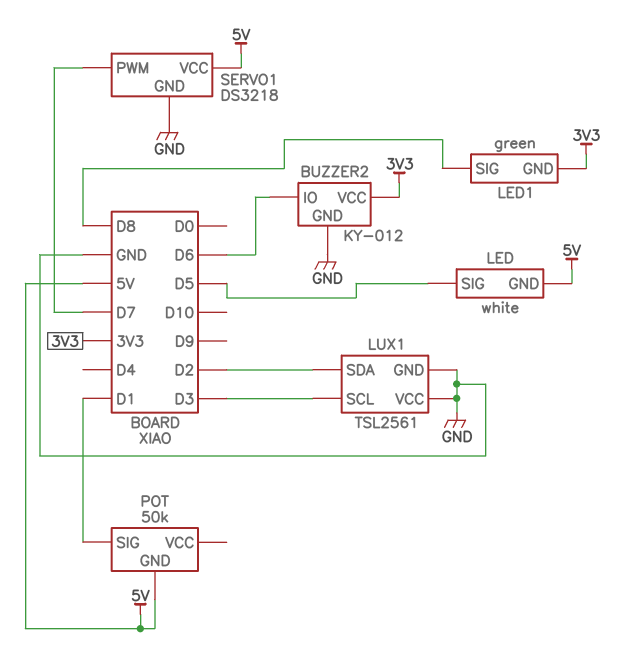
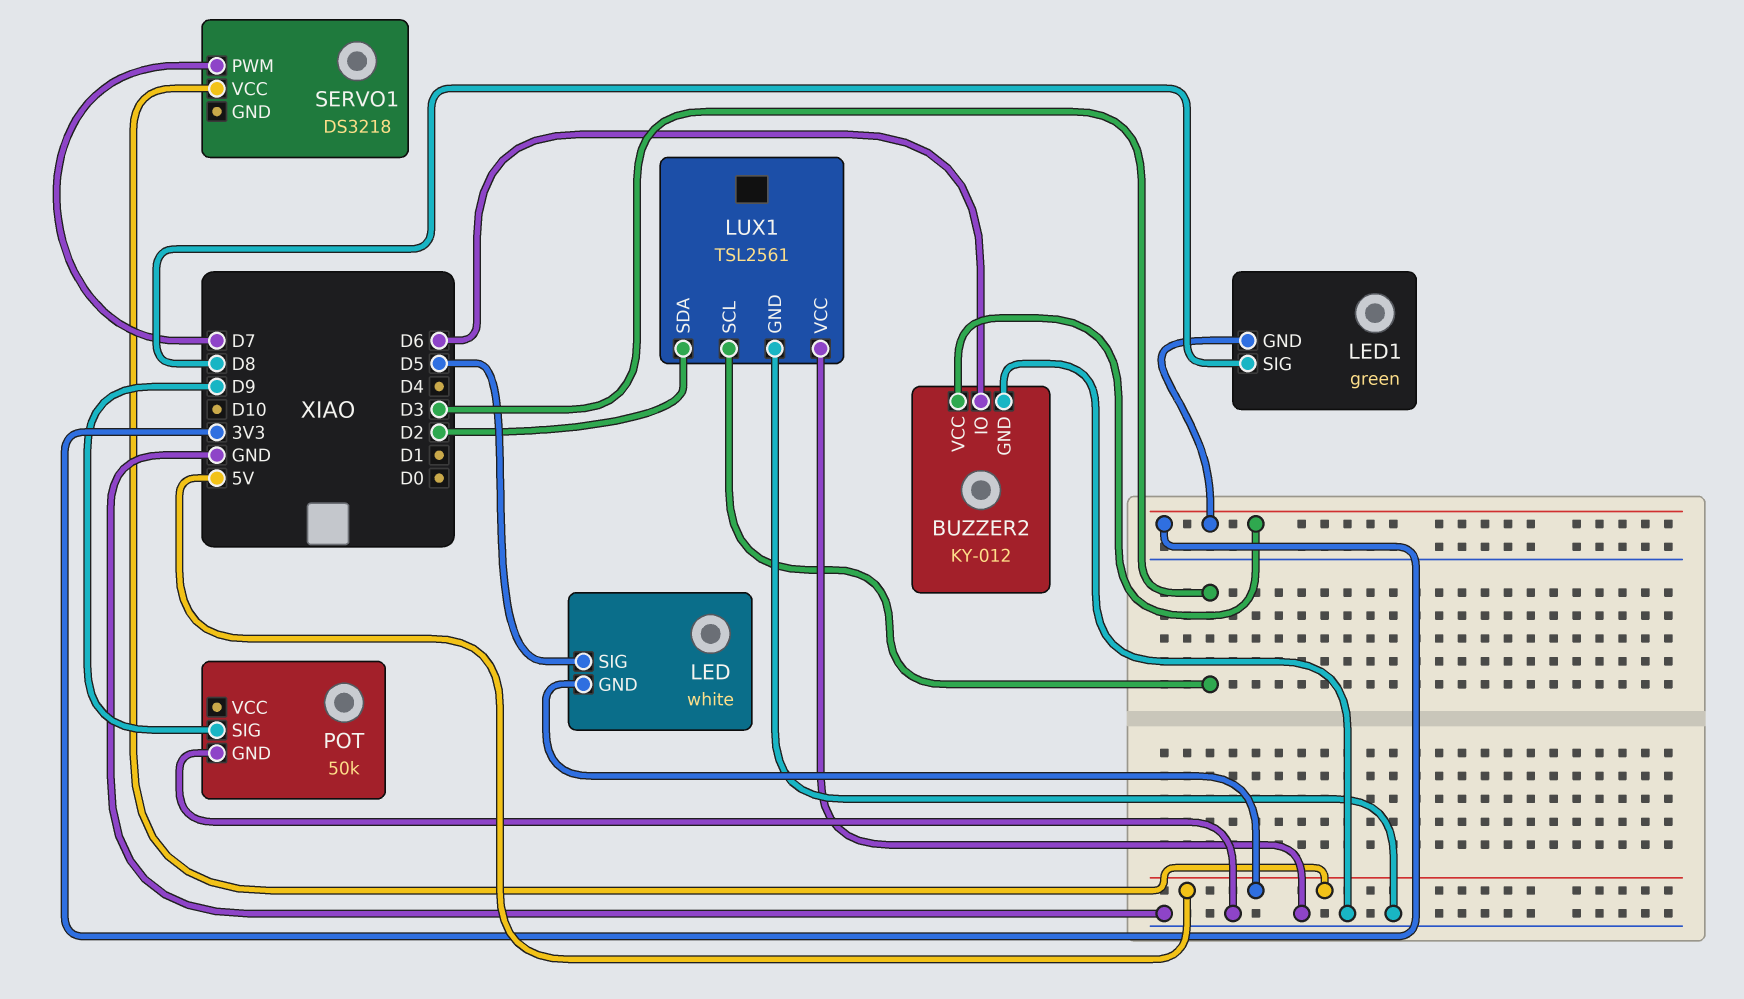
POT pin GND: 5V -> GND
POT pin SIG: D1 -> D9
SERVO1 pin GND: GND -> none

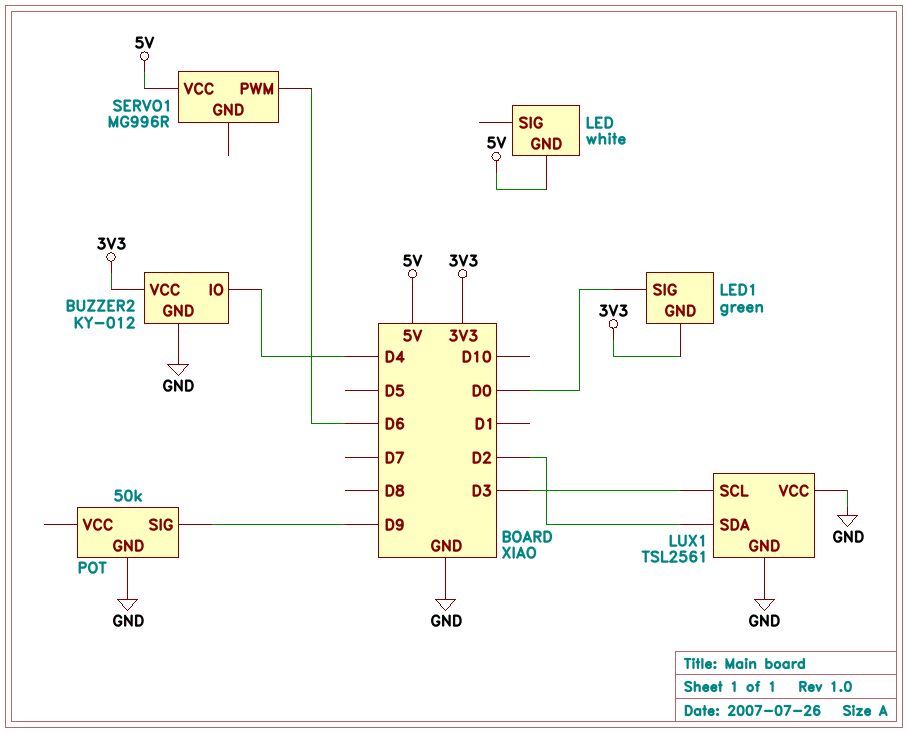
BUZZER2 pin IO: D6 -> D4
LED pin SIG: D5 -> none
LED1 pin SIG: D8 -> D0
SERVO1: DS3218 -> MG996R
SERVO1 pin PWM: D7 -> D6

